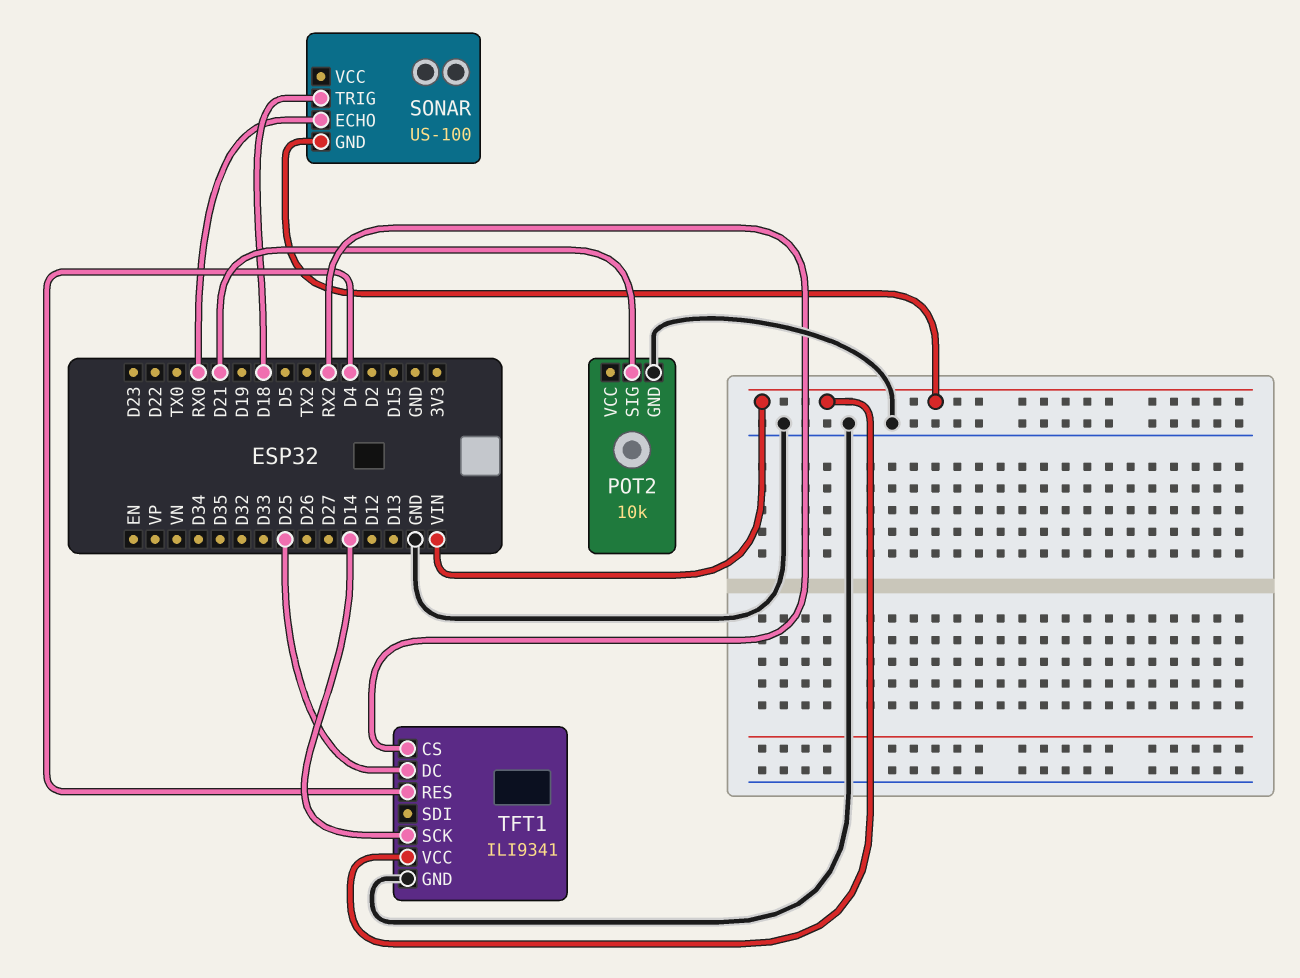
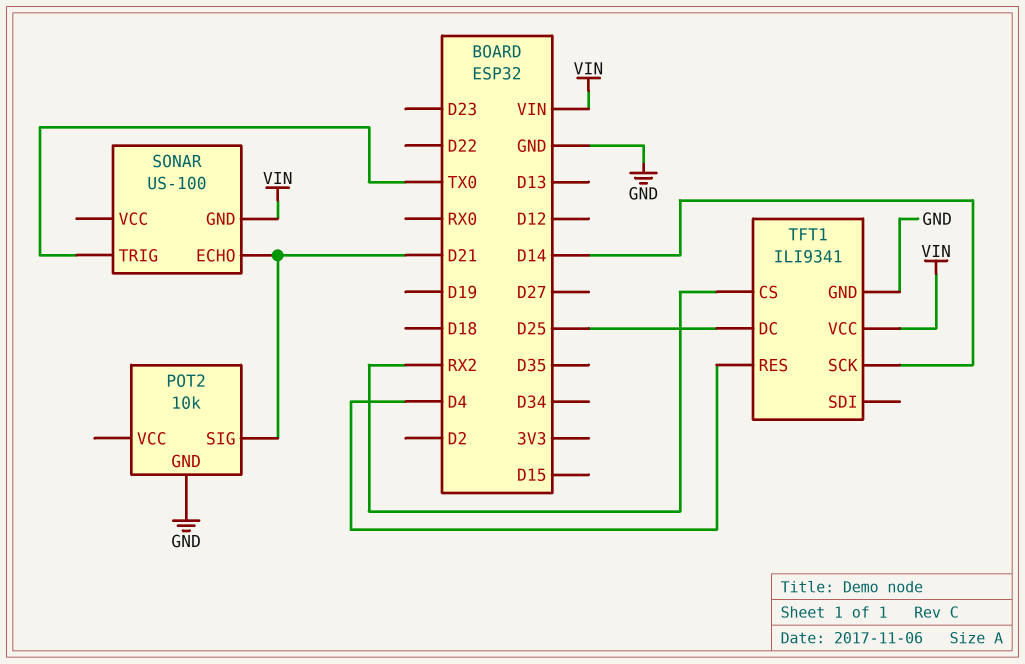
SONAR pin ECHO: RX0 -> D21
SONAR pin TRIG: D18 -> TX0

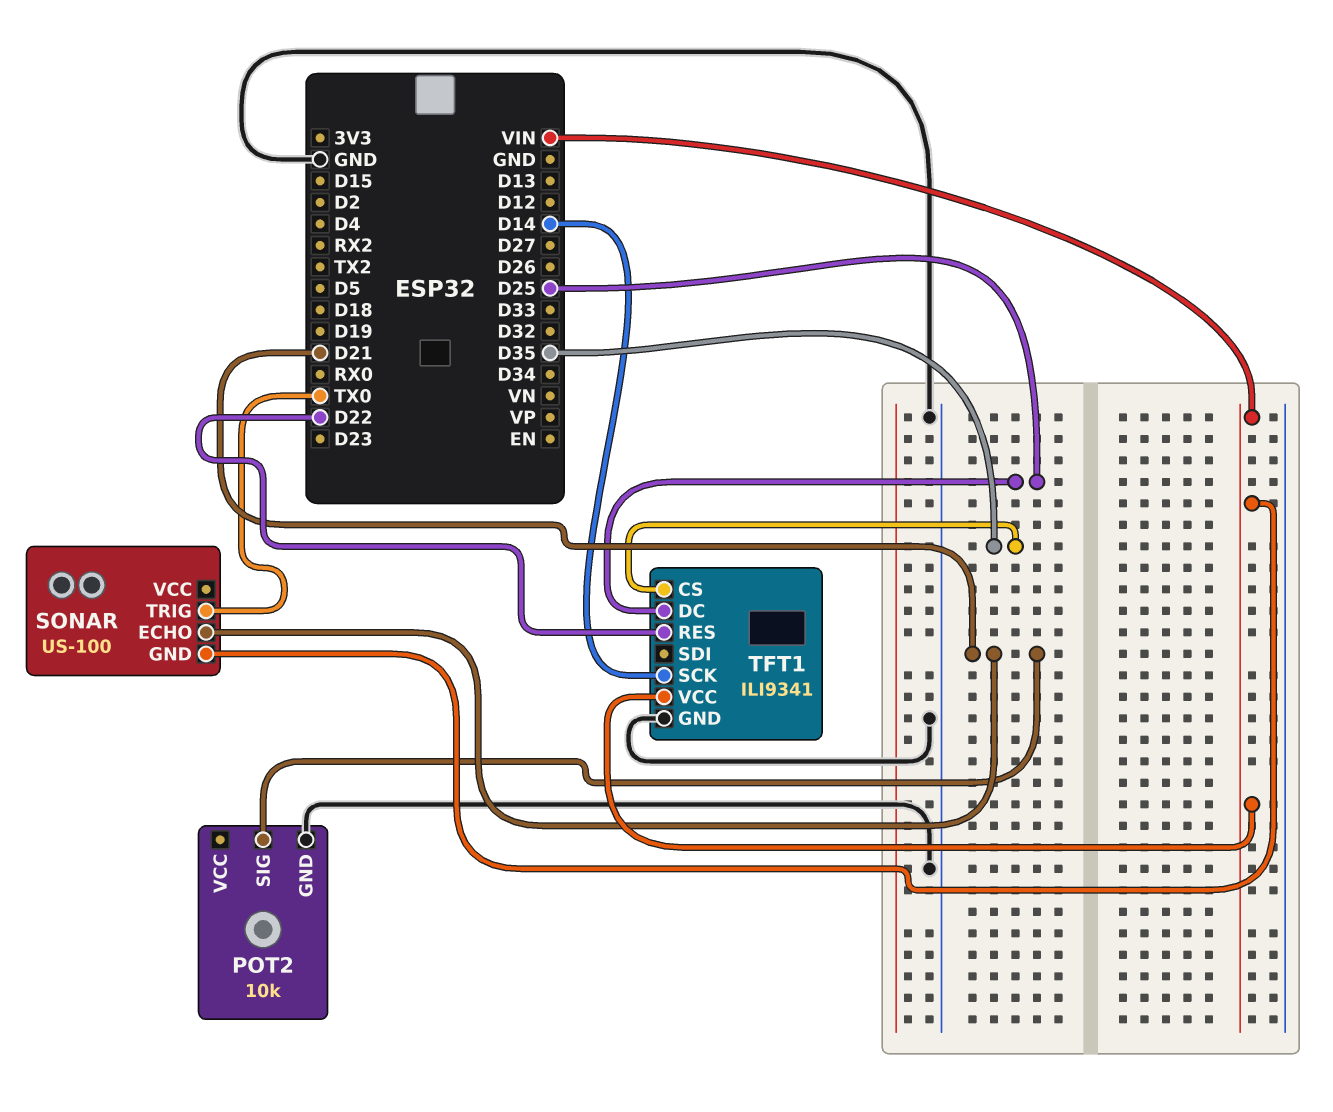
TFT1 pin CS: RX2 -> D35
TFT1 pin RES: D4 -> D22

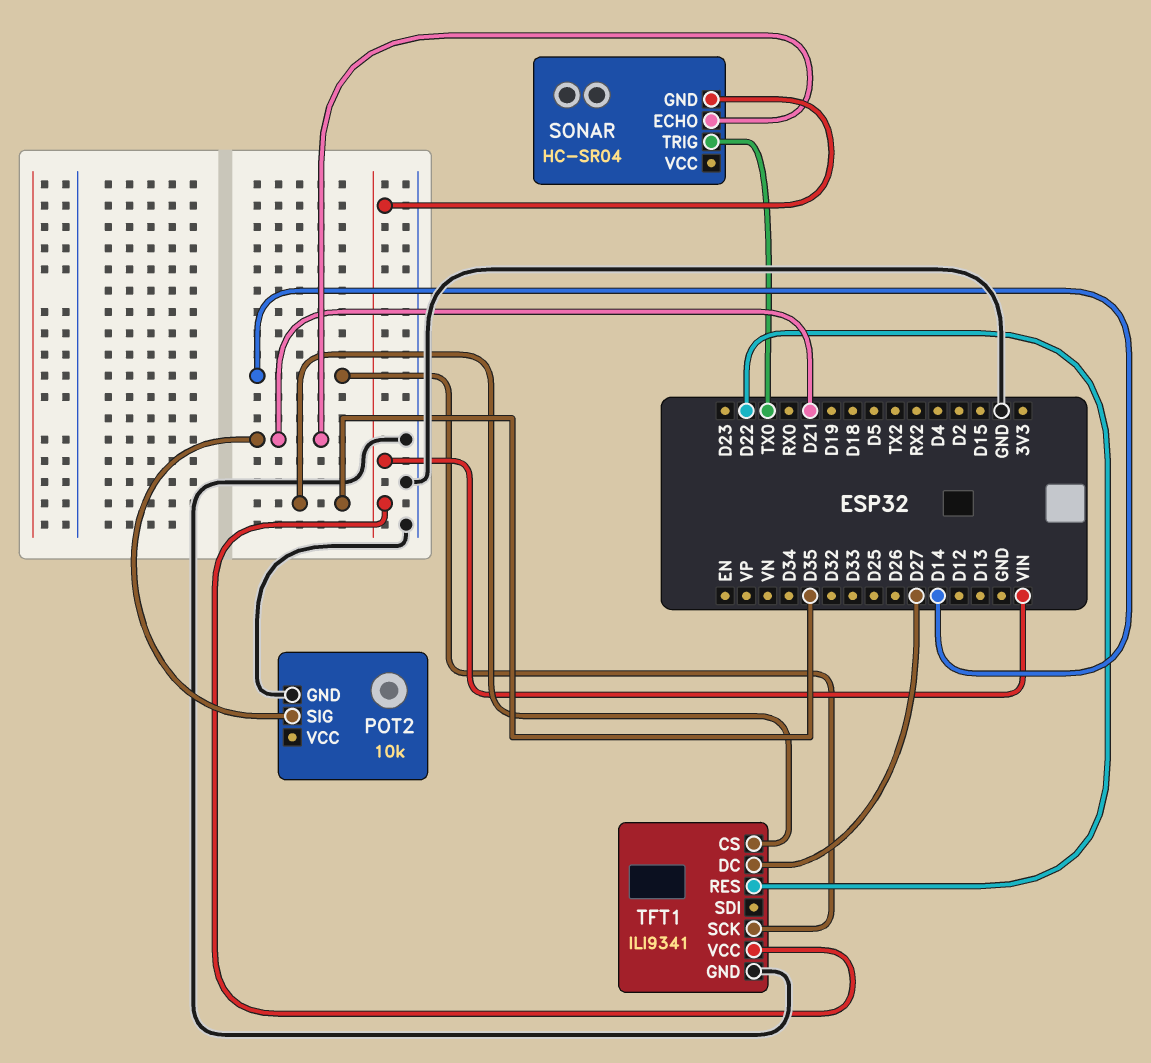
SONAR: US-100 -> HC-SR04
TFT1 pin DC: D25 -> D27

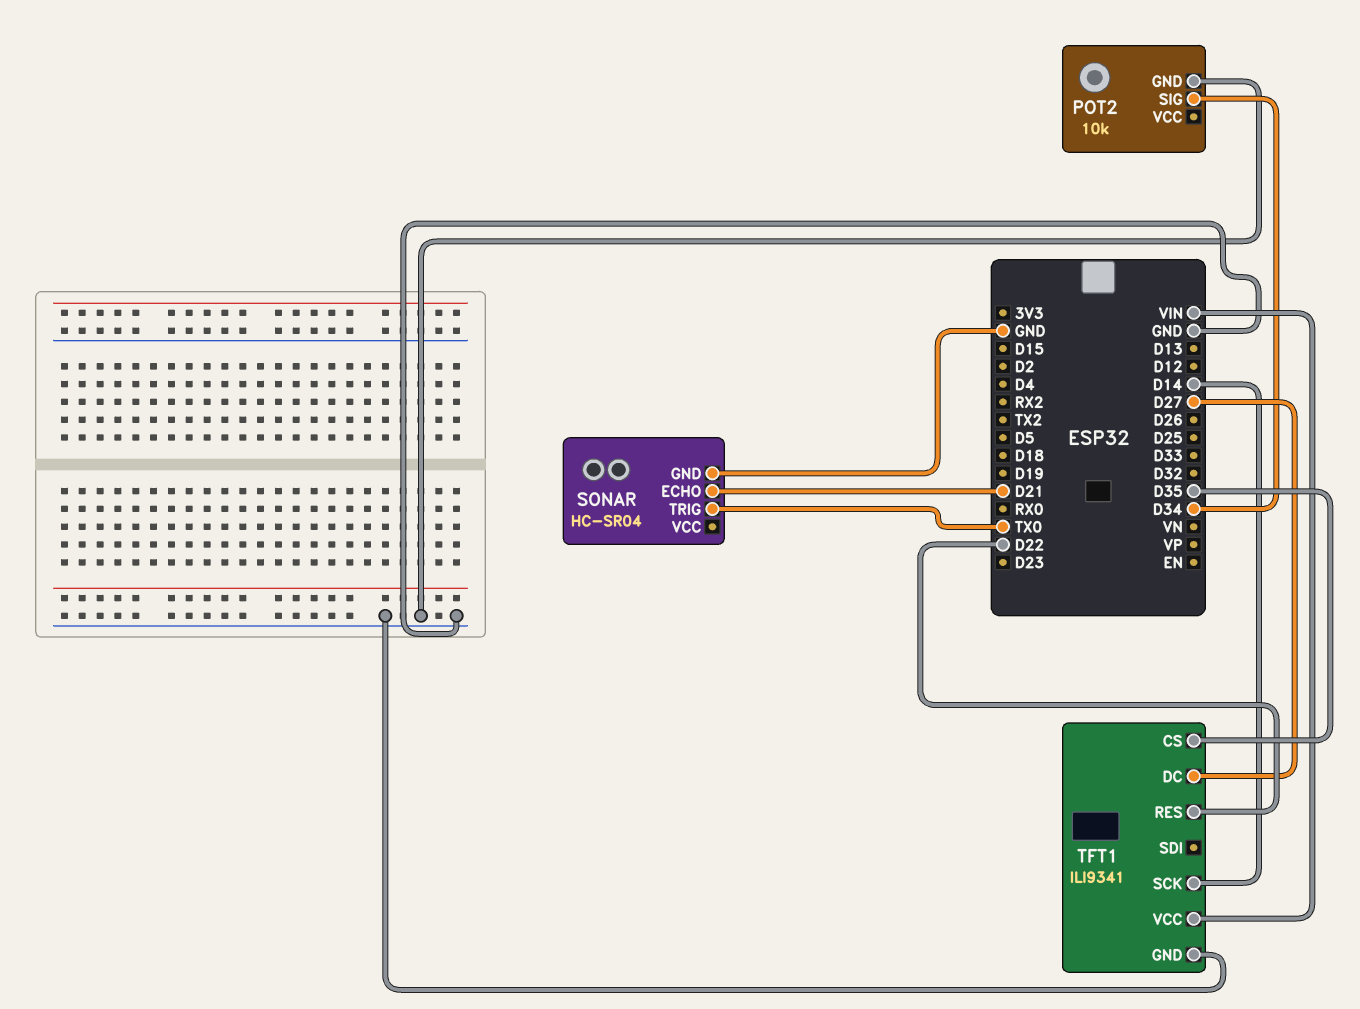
POT2 pin SIG: D21 -> D34
SONAR pin GND: VIN -> GND

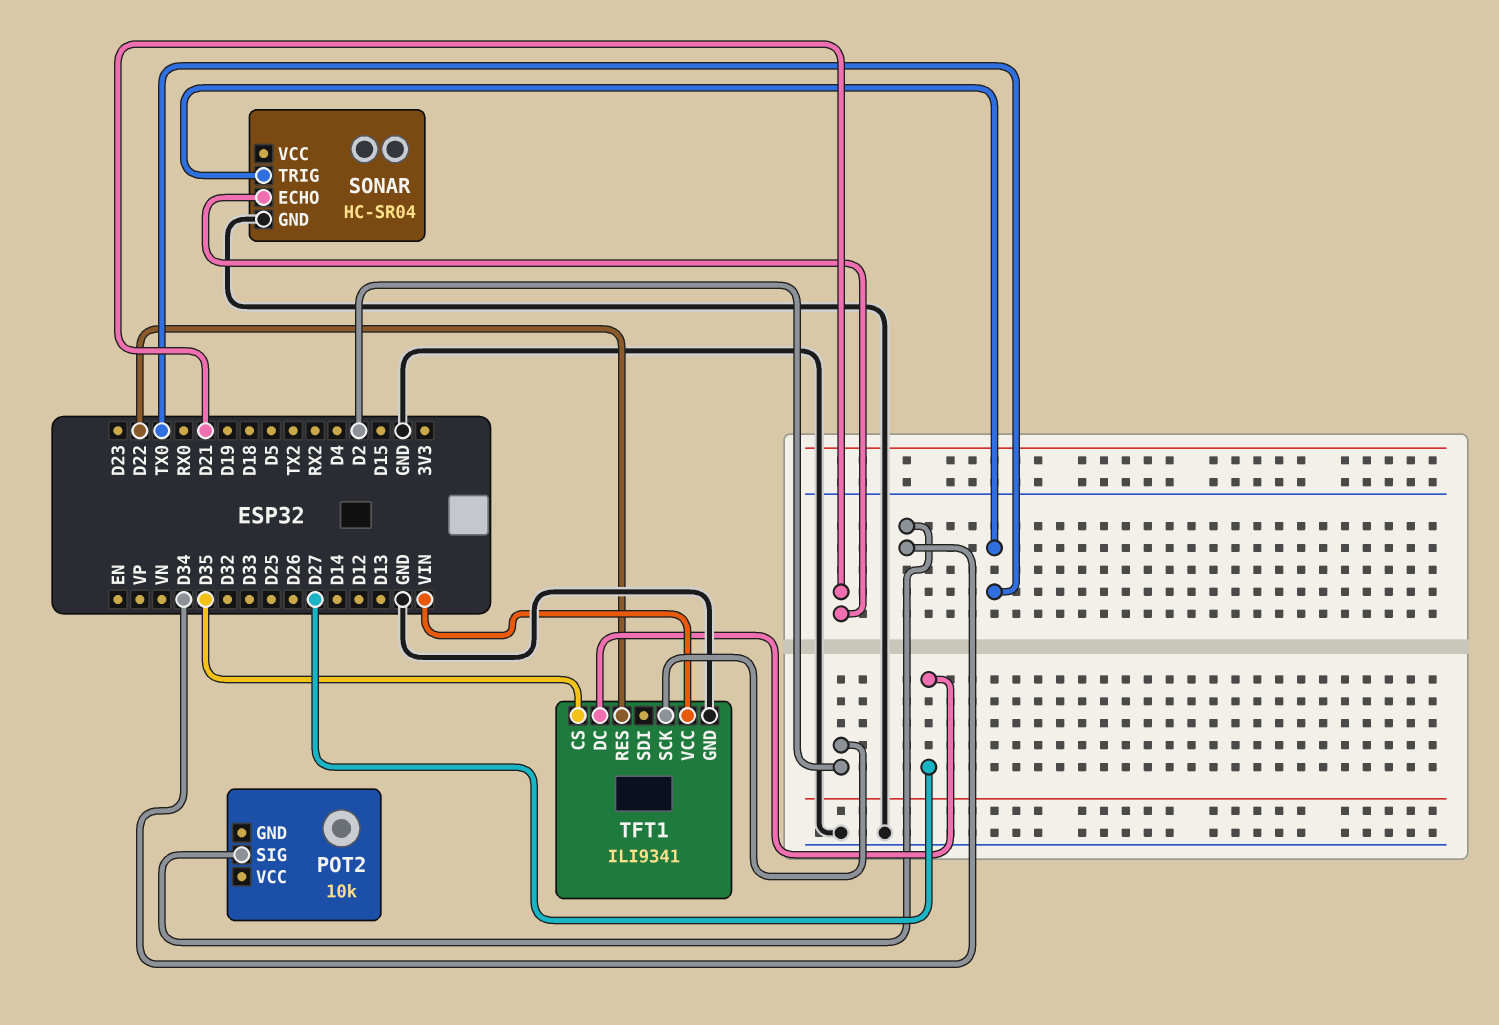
POT2 pin GND: GND -> none
TFT1 pin SCK: D14 -> D2

